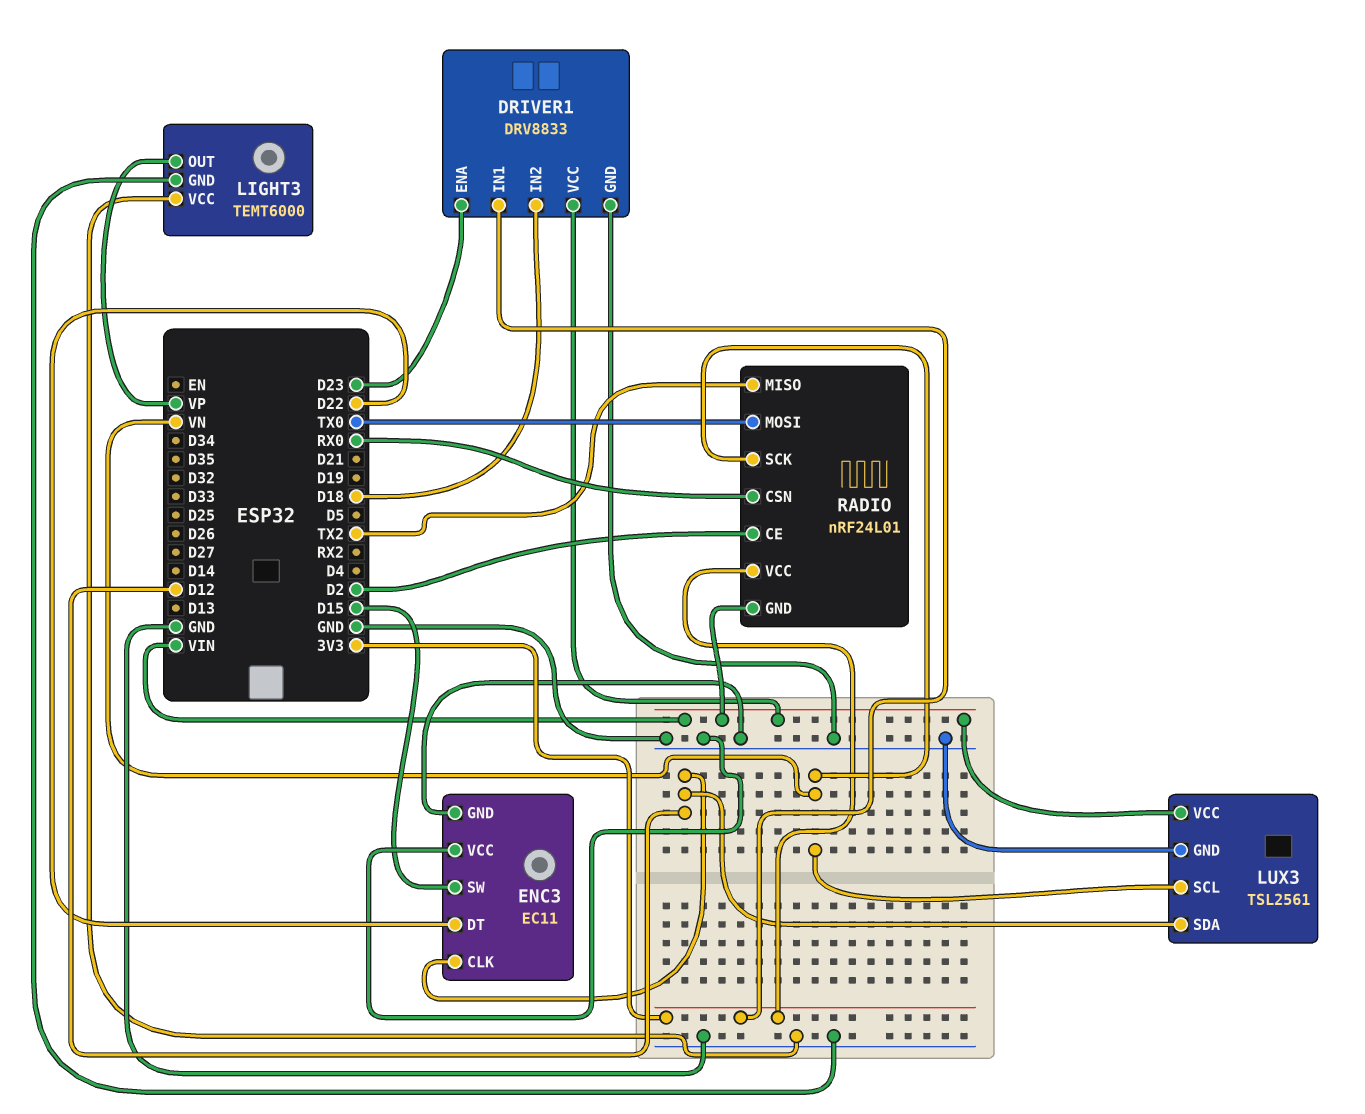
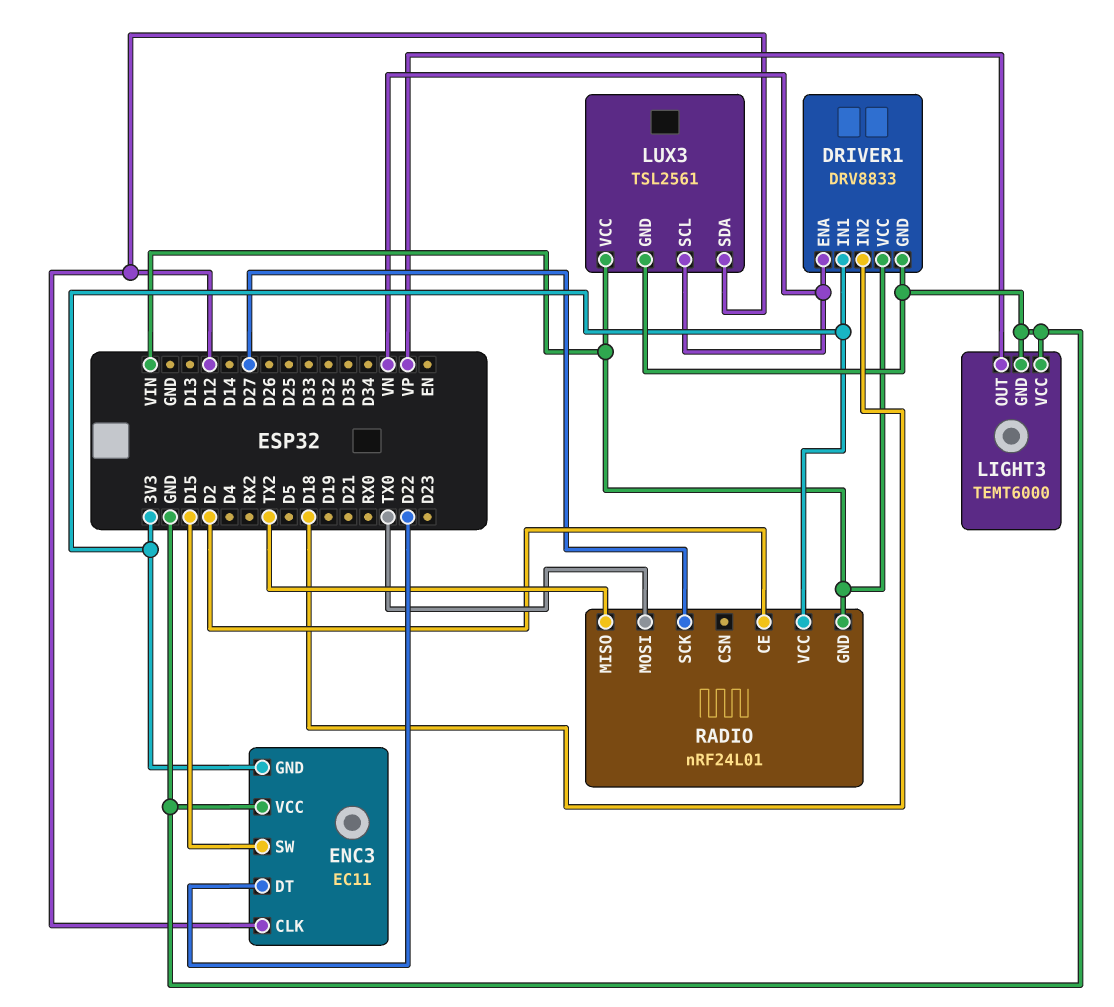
DRIVER1 pin ENA: D23 -> VN
ENC3 pin GND: GND -> 3V3
RADIO pin CSN: RX0 -> none
RADIO pin SCK: VN -> D27

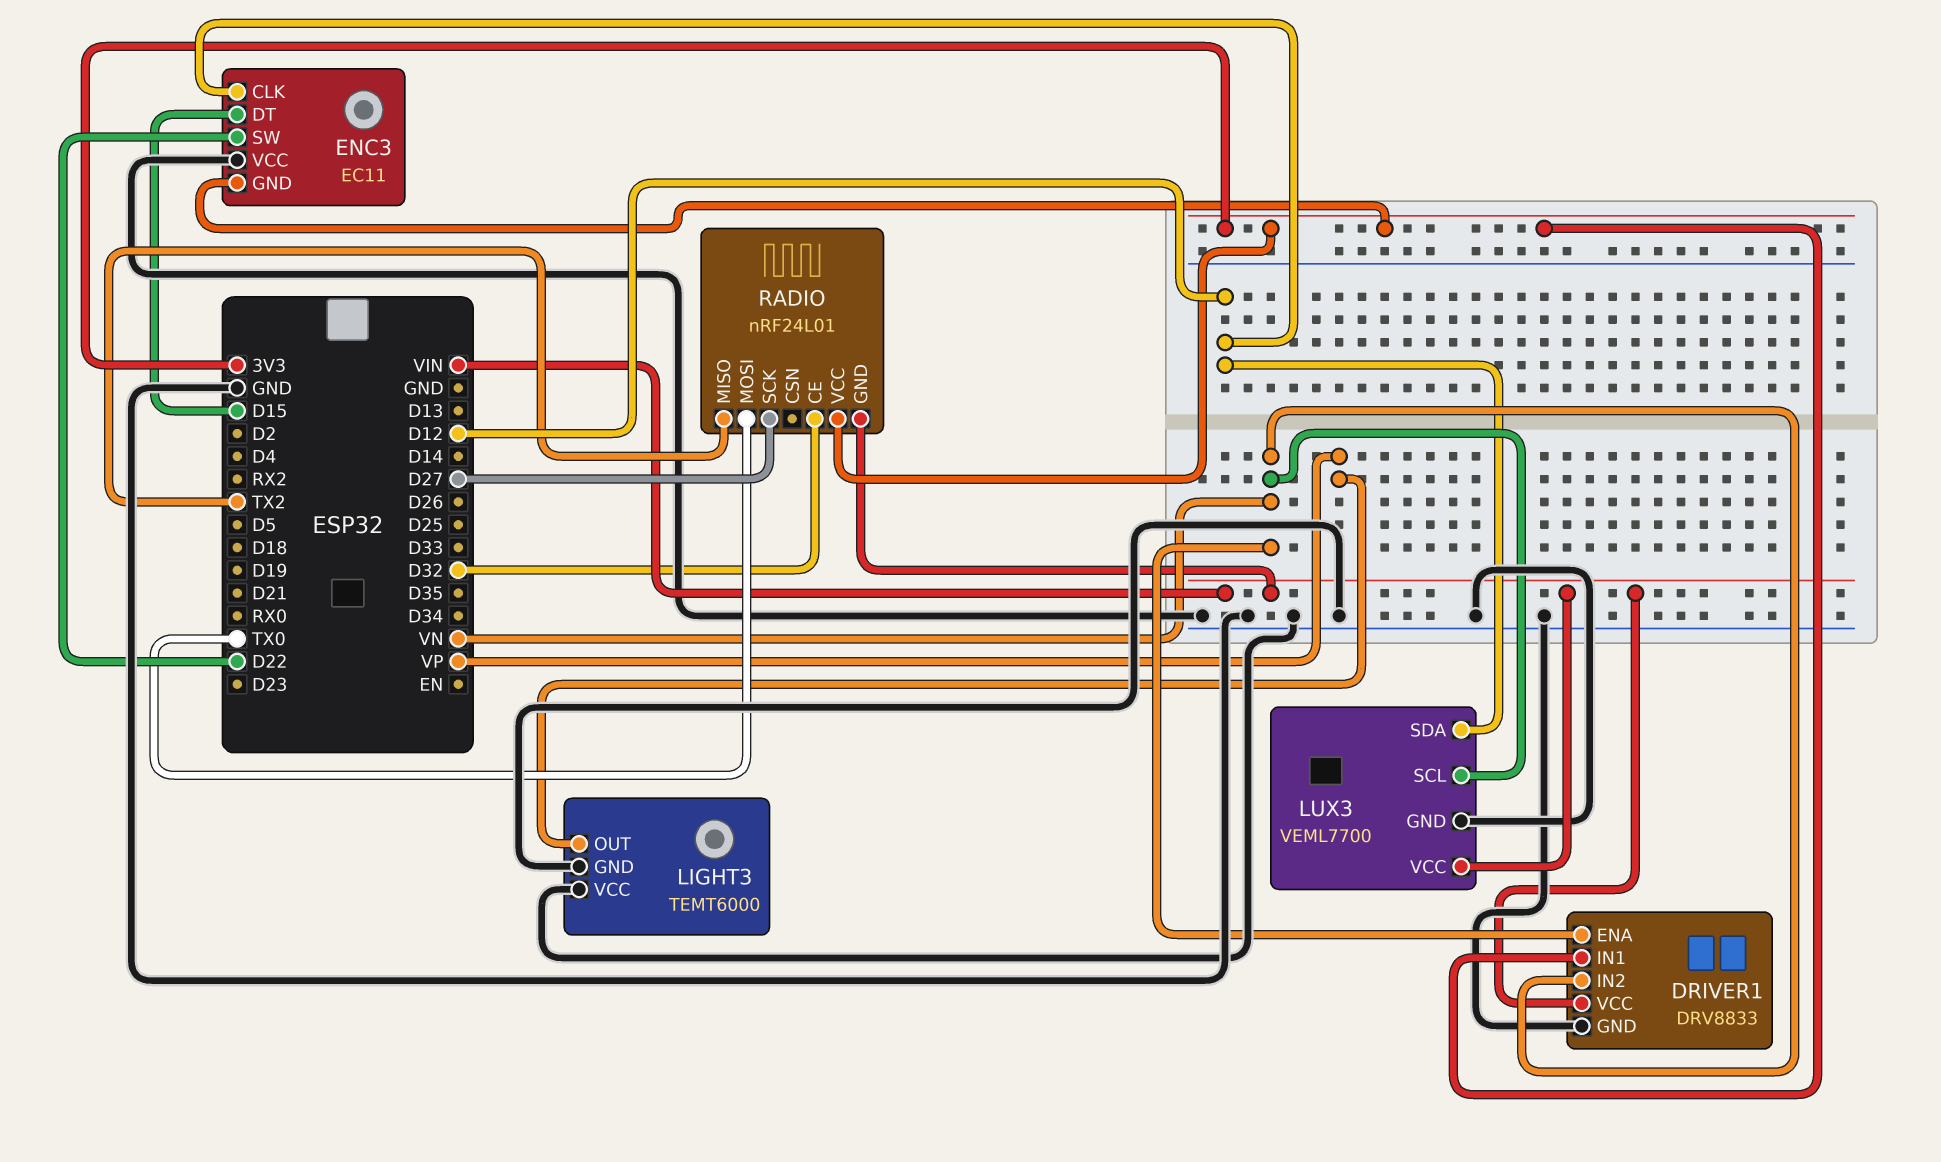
DRIVER1 pin IN2: D18 -> VN
ENC3 pin DT: D22 -> D15
ENC3 pin SW: D15 -> D22
LUX3: TSL2561 -> VEML7700
RADIO pin CE: D2 -> D32

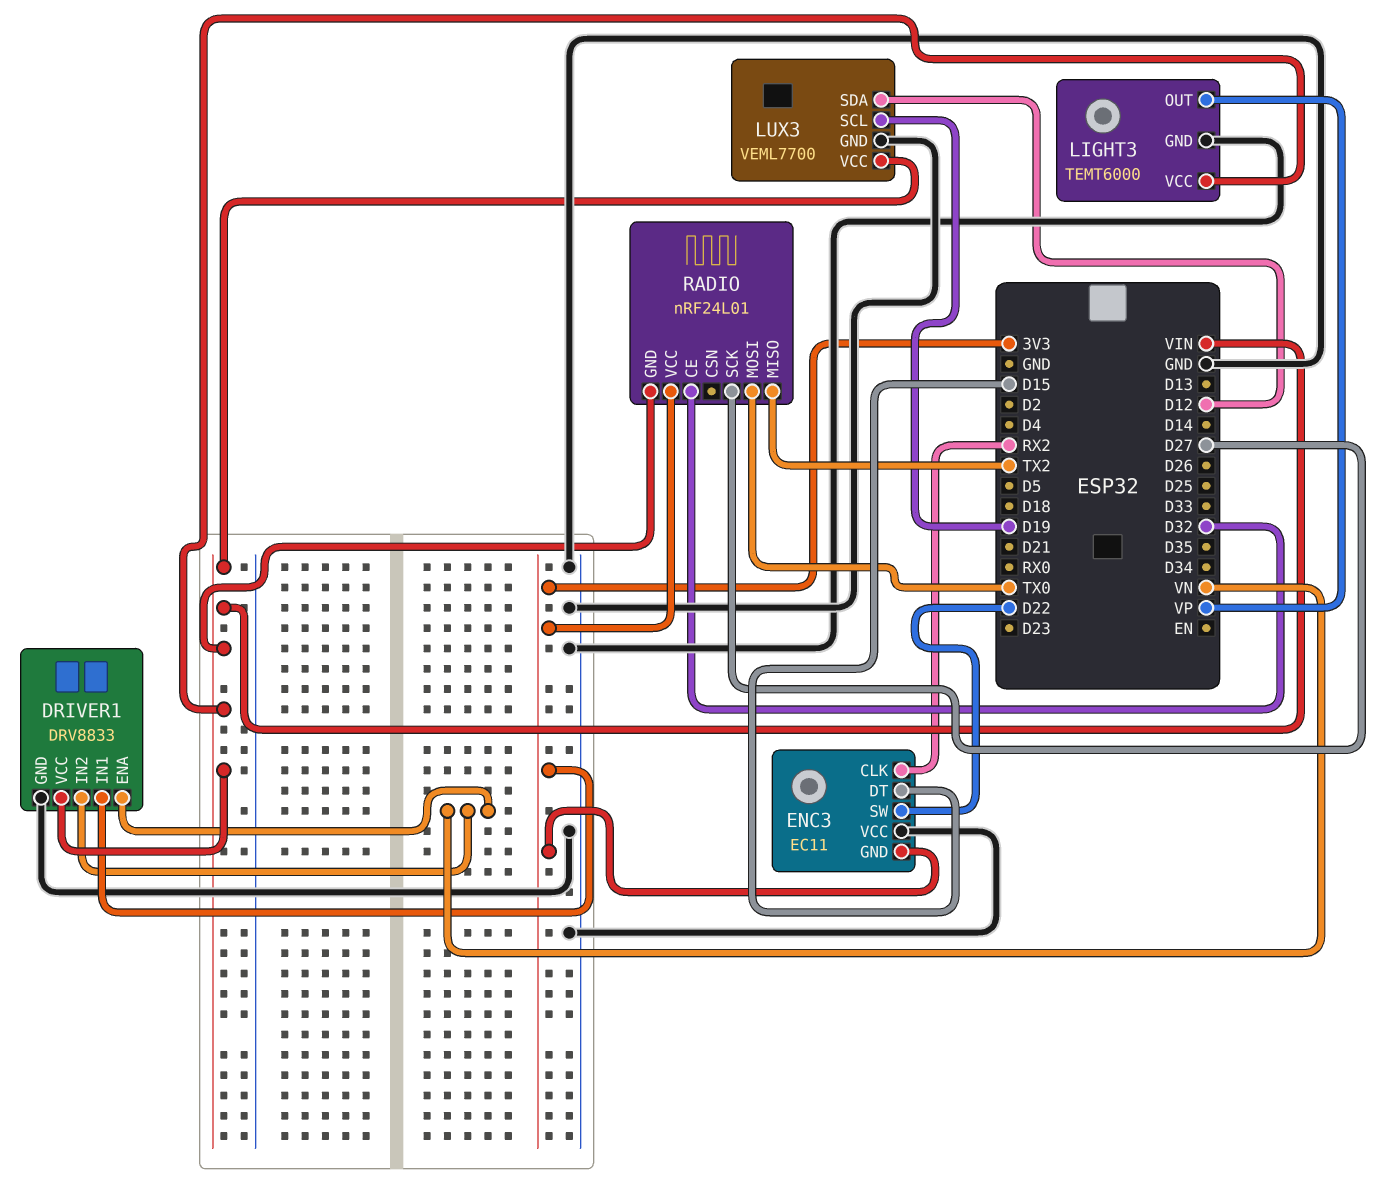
ENC3 pin CLK: D12 -> RX2
LIGHT3 pin VCC: GND -> VIN
LUX3 pin SCL: VN -> D19

